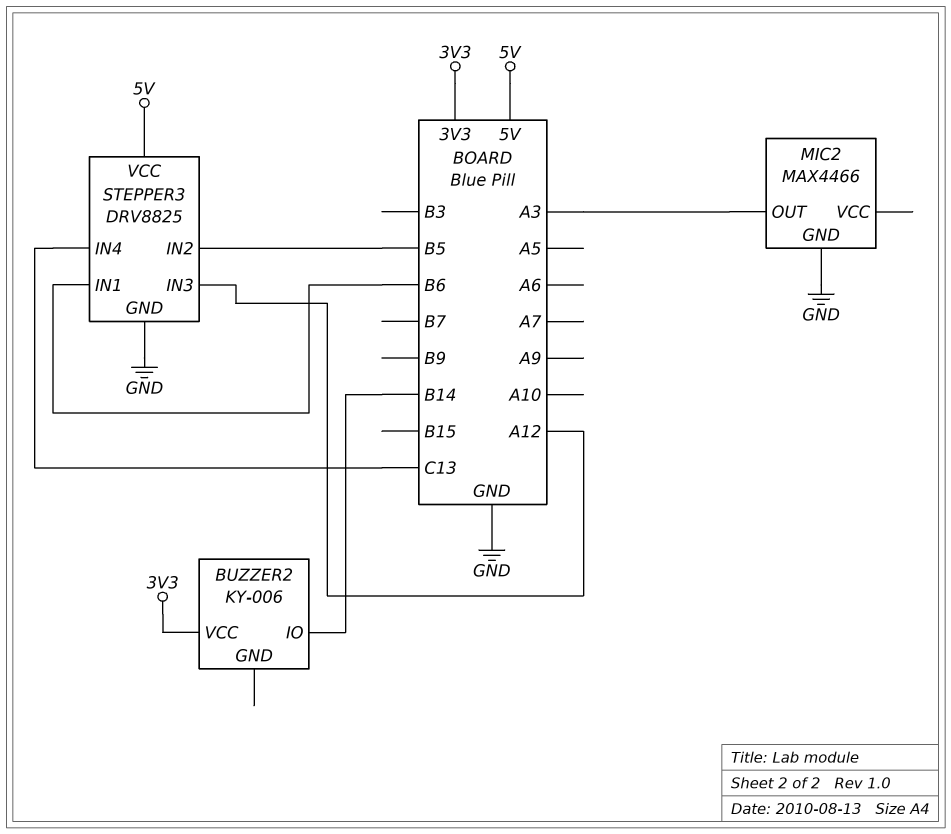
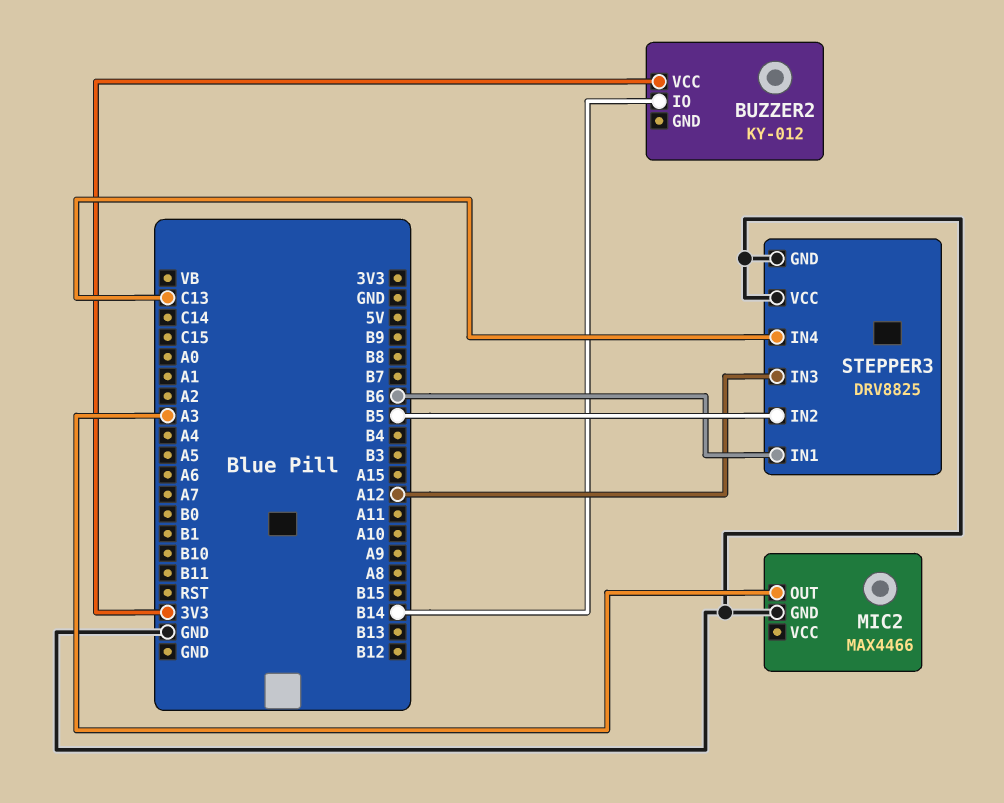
BUZZER2: KY-006 -> KY-012
STEPPER3 pin VCC: 5V -> GND

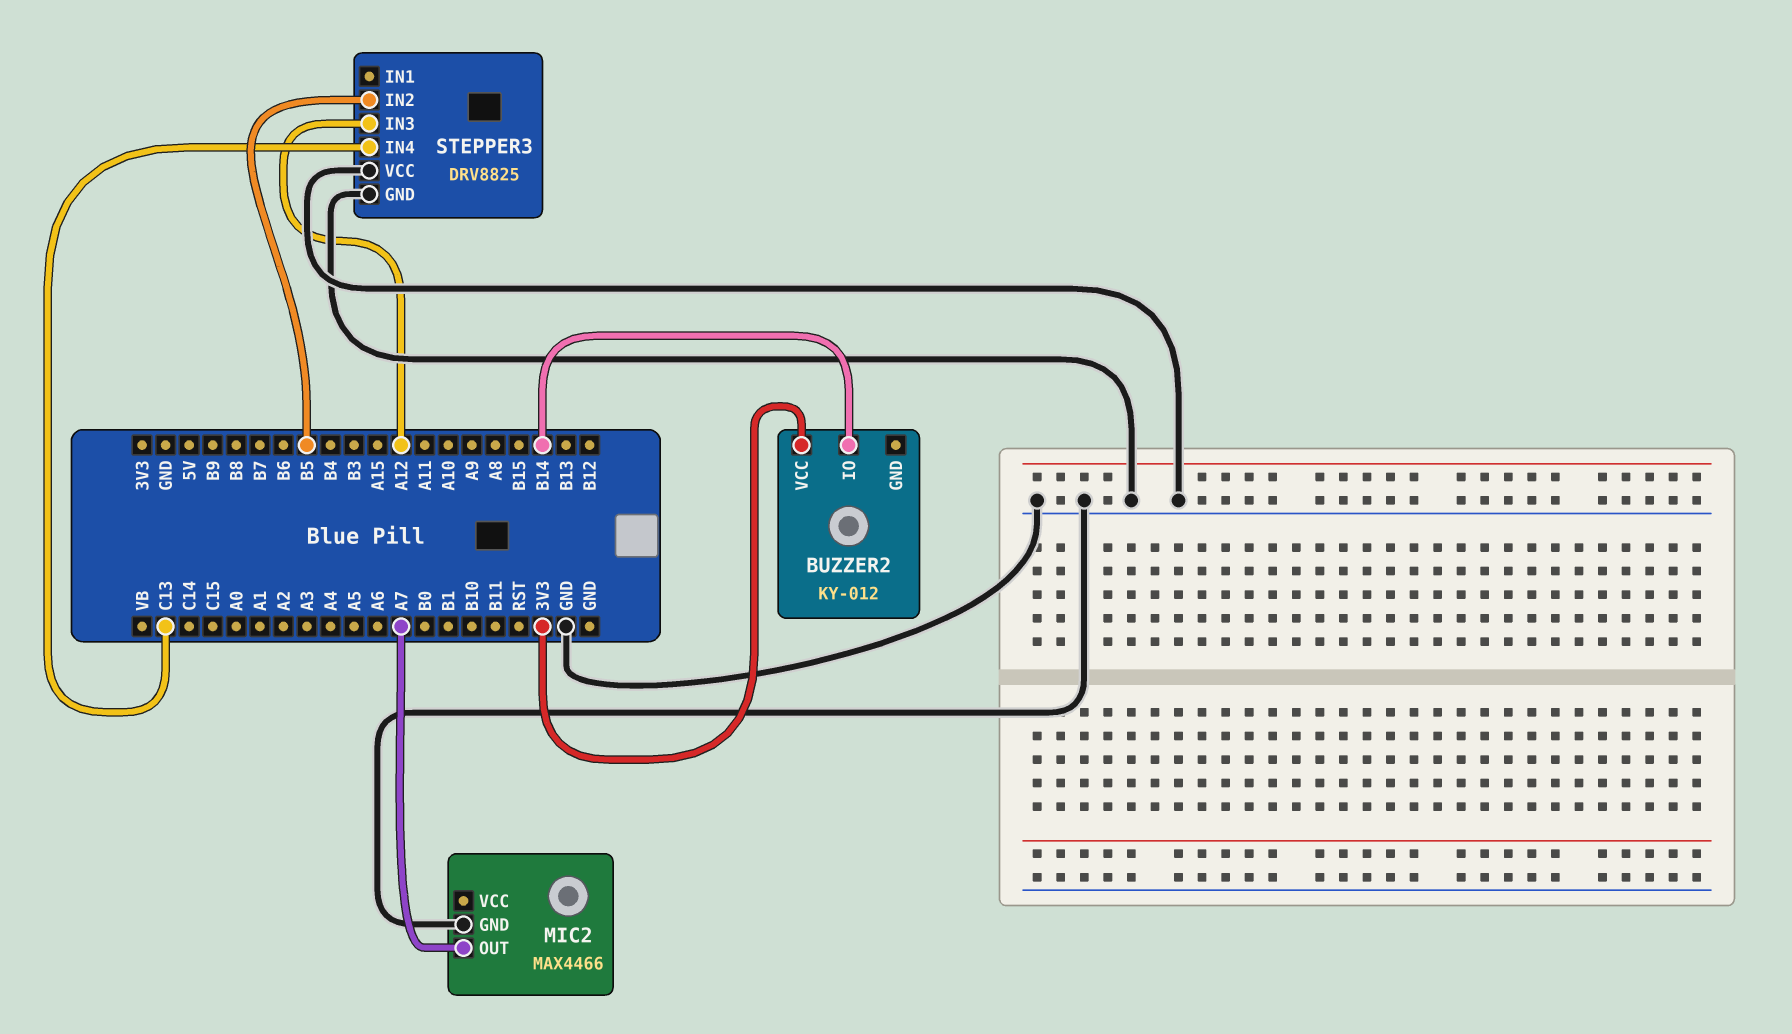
MIC2 pin OUT: A3 -> A7
STEPPER3 pin IN1: B6 -> none

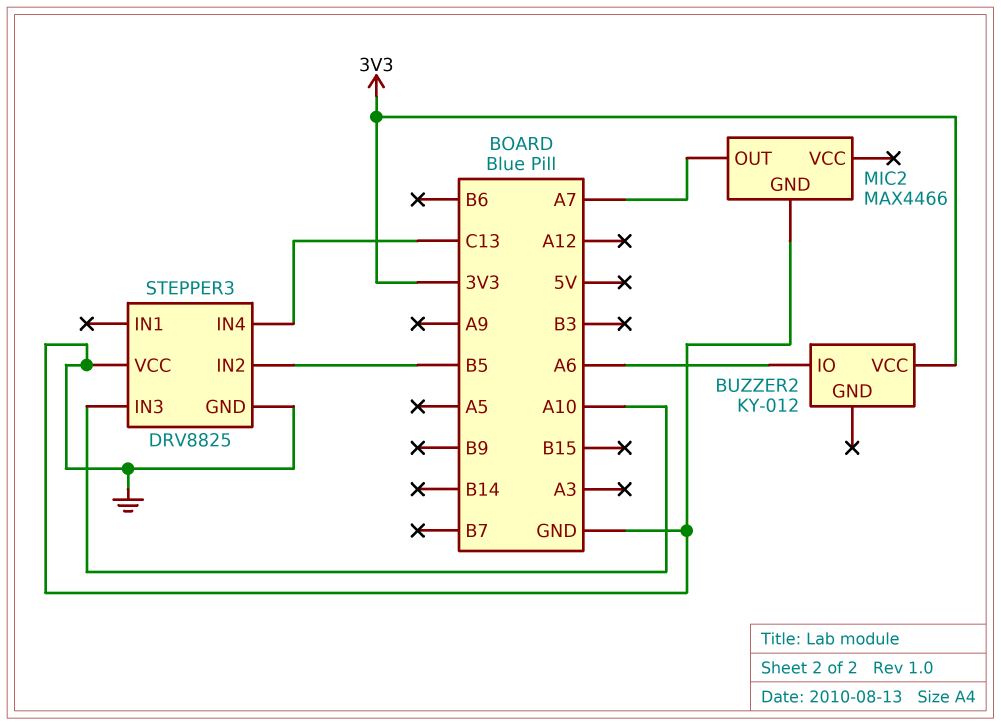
BUZZER2 pin IO: B14 -> A6
STEPPER3 pin IN3: A12 -> A10

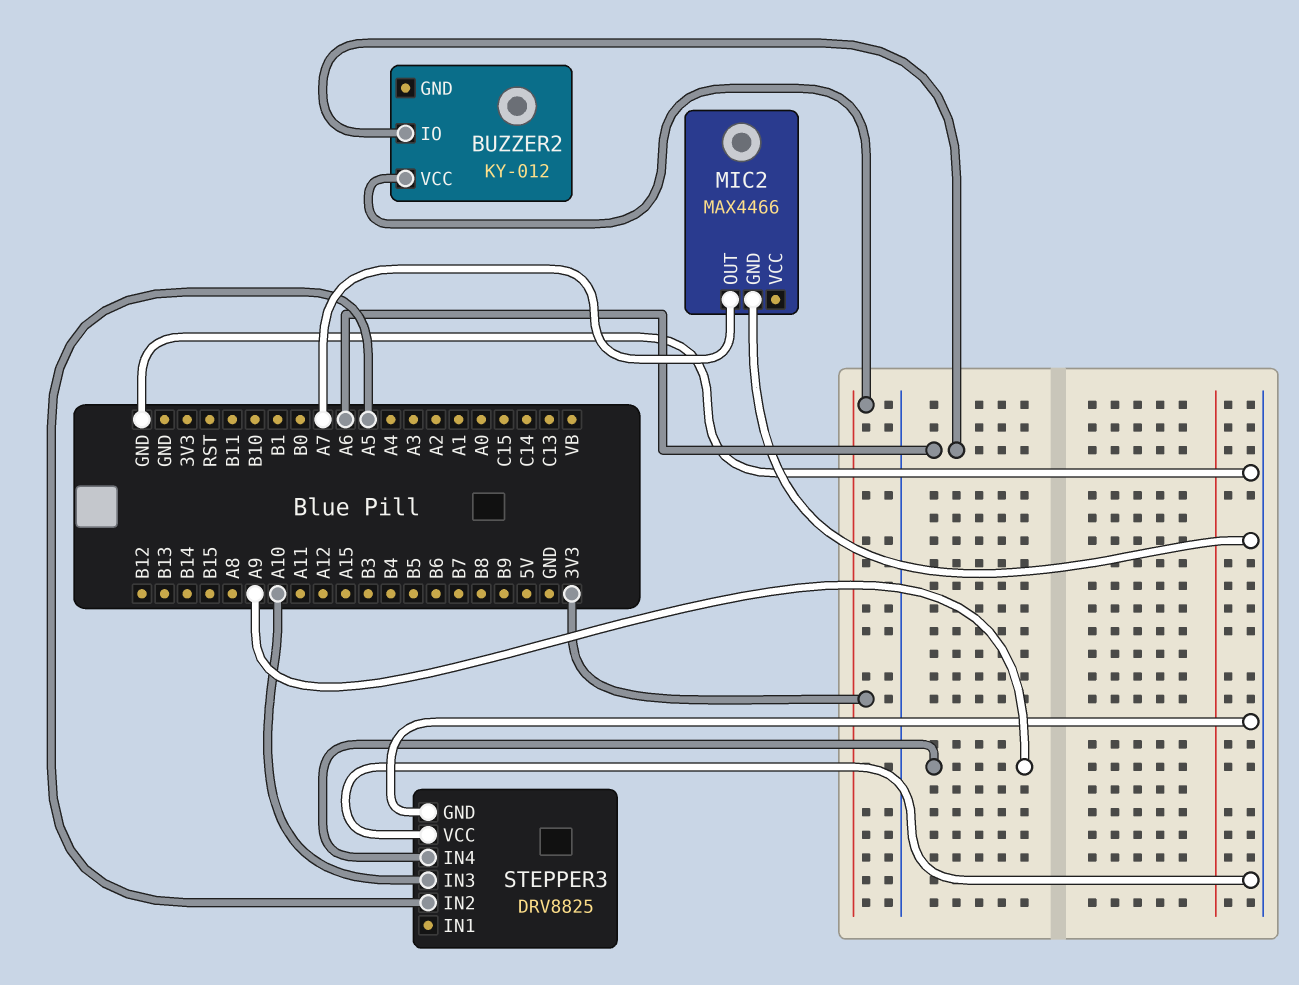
STEPPER3 pin IN2: B5 -> A5
STEPPER3 pin IN4: C13 -> A9

